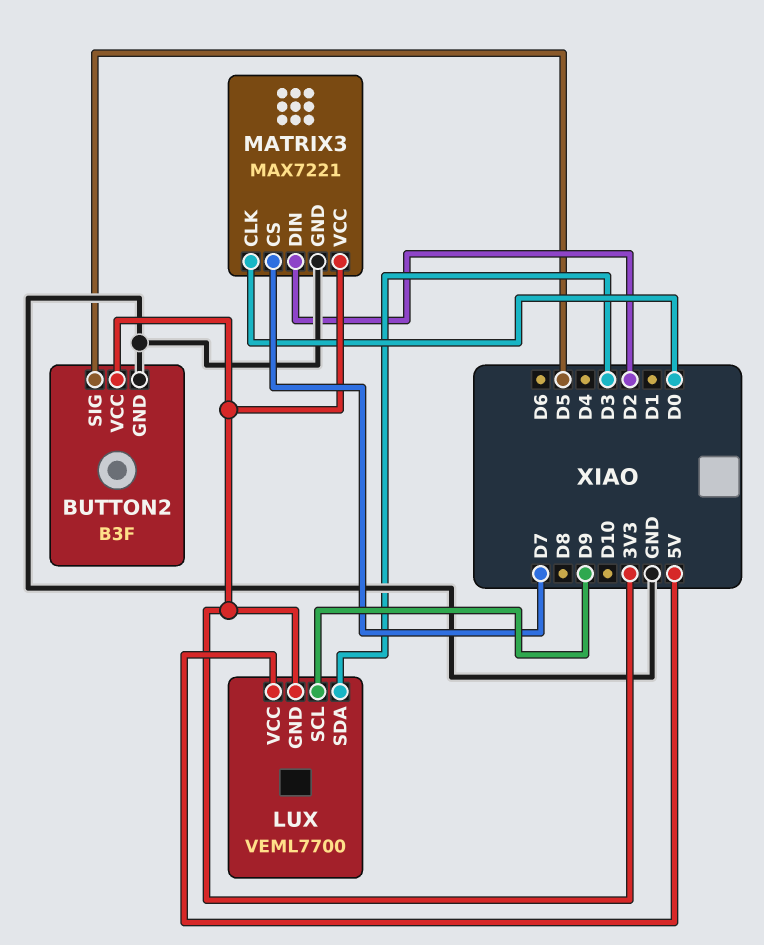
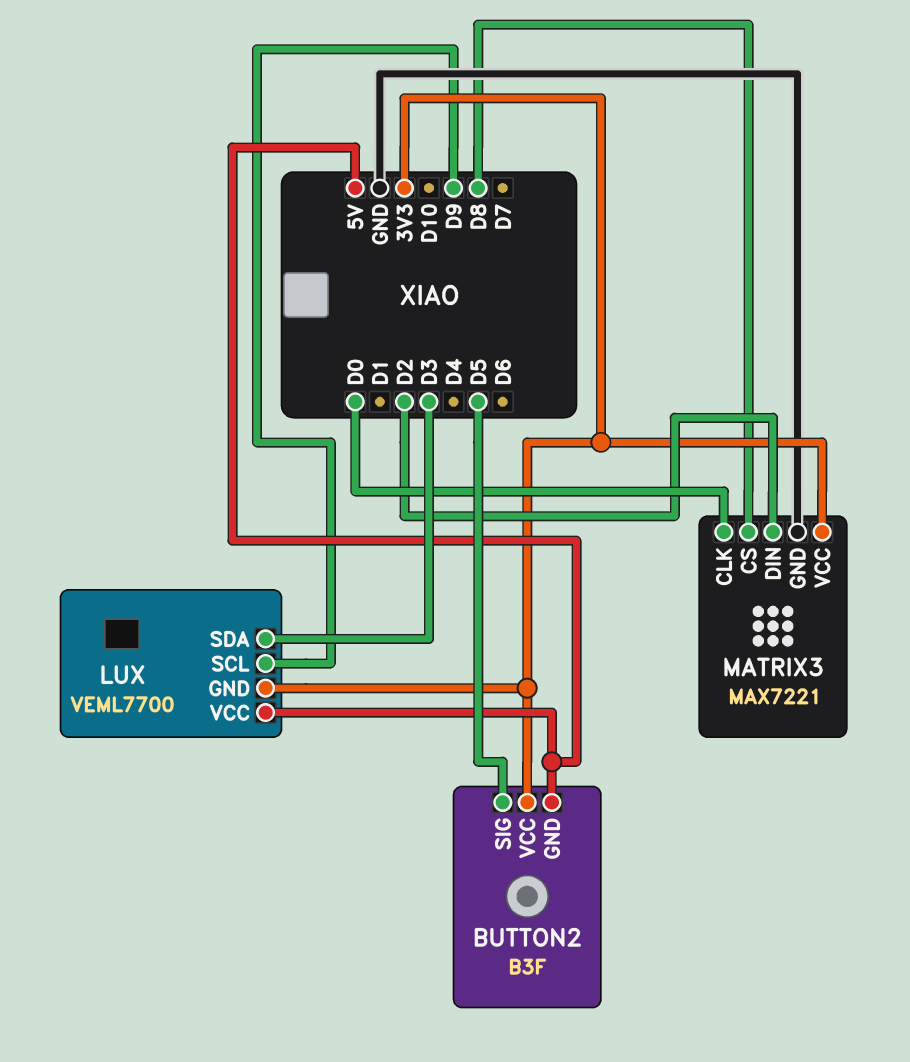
BUTTON2 pin GND: GND -> 5V
MATRIX3 pin CS: D7 -> D8

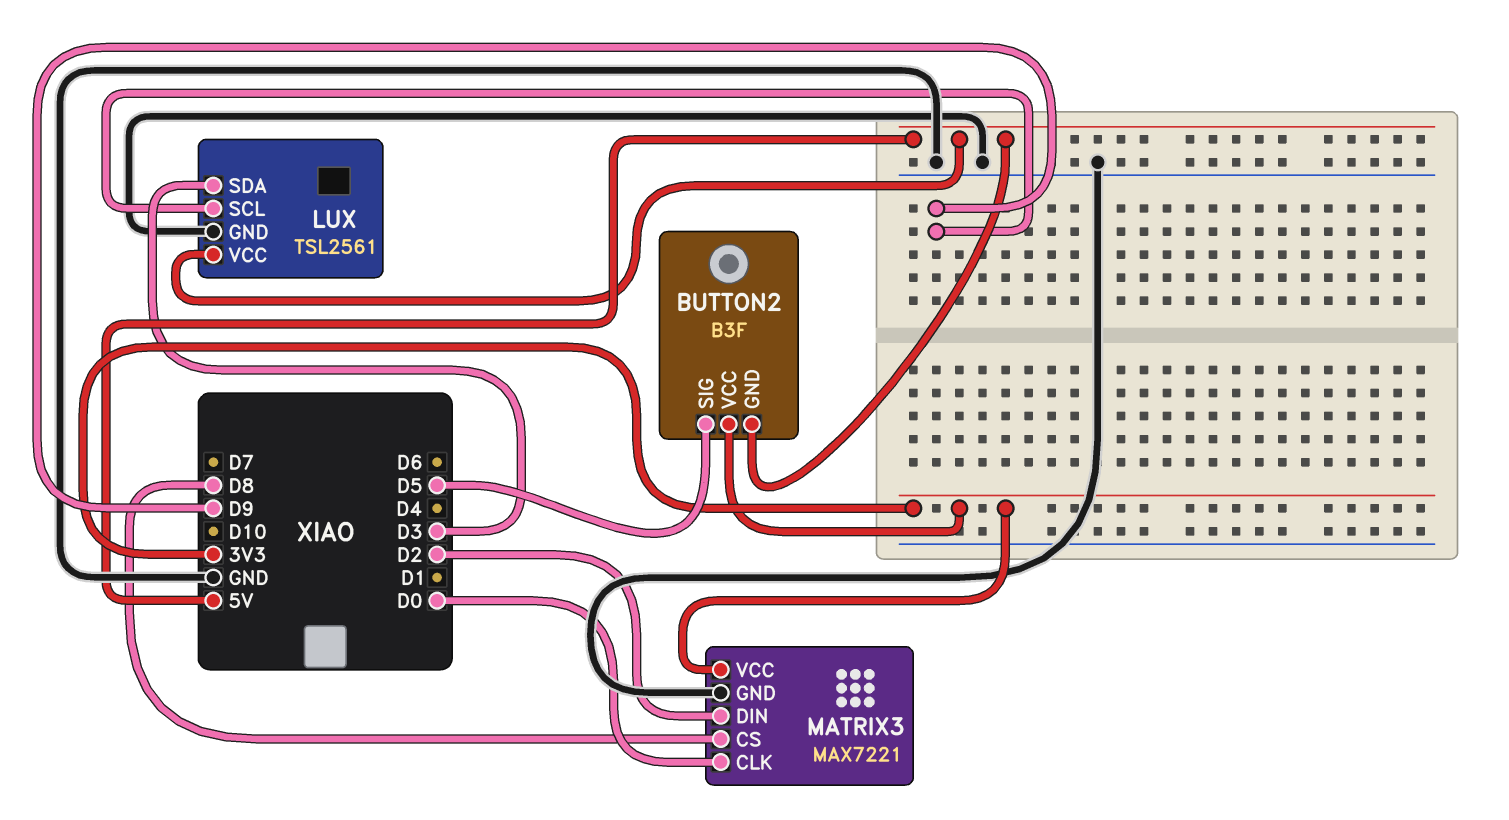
LUX: VEML7700 -> TSL2561
LUX pin GND: 3V3 -> GND

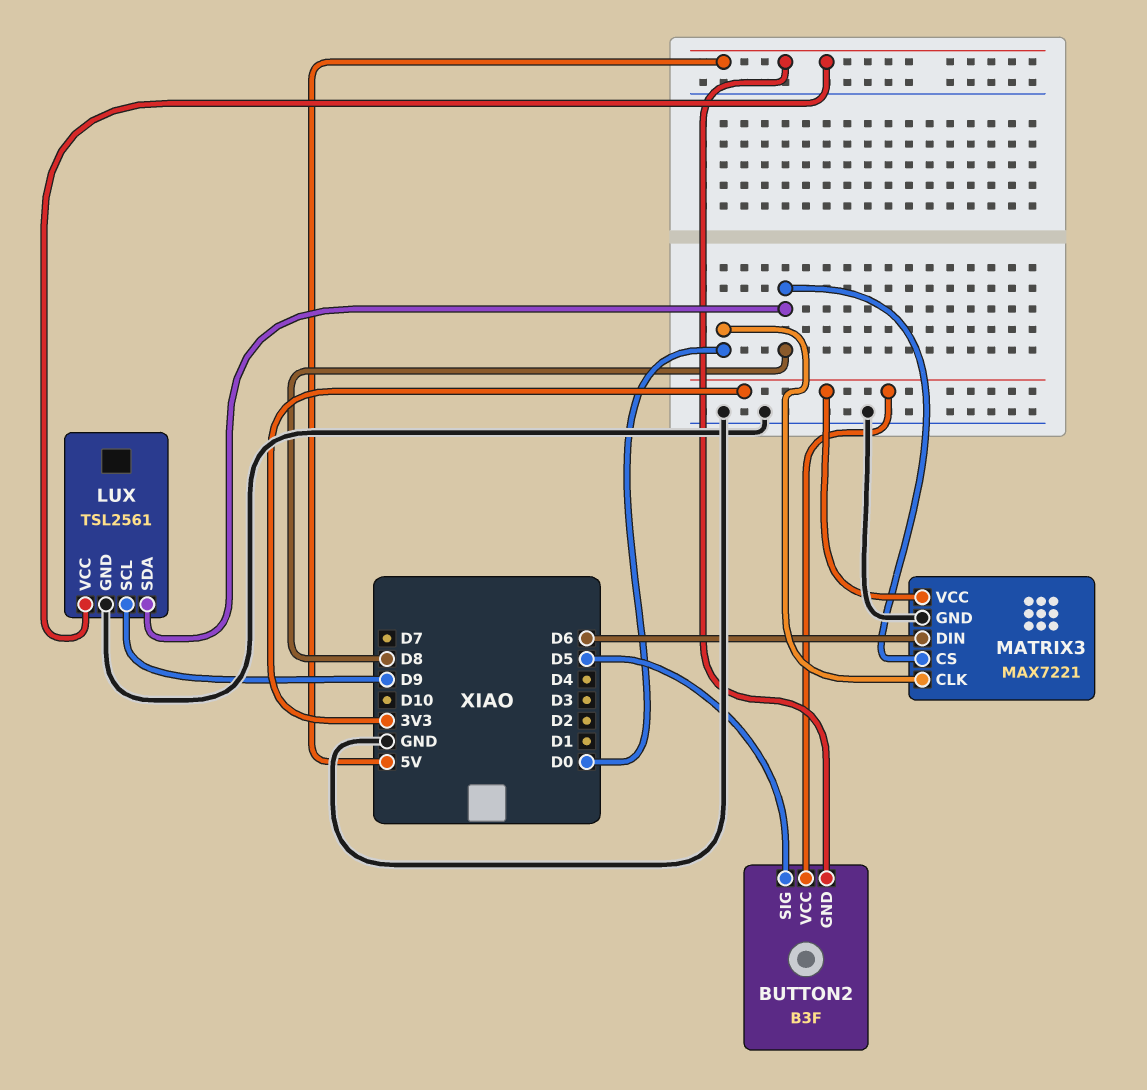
LUX pin SDA: D3 -> D8
MATRIX3 pin DIN: D2 -> D6

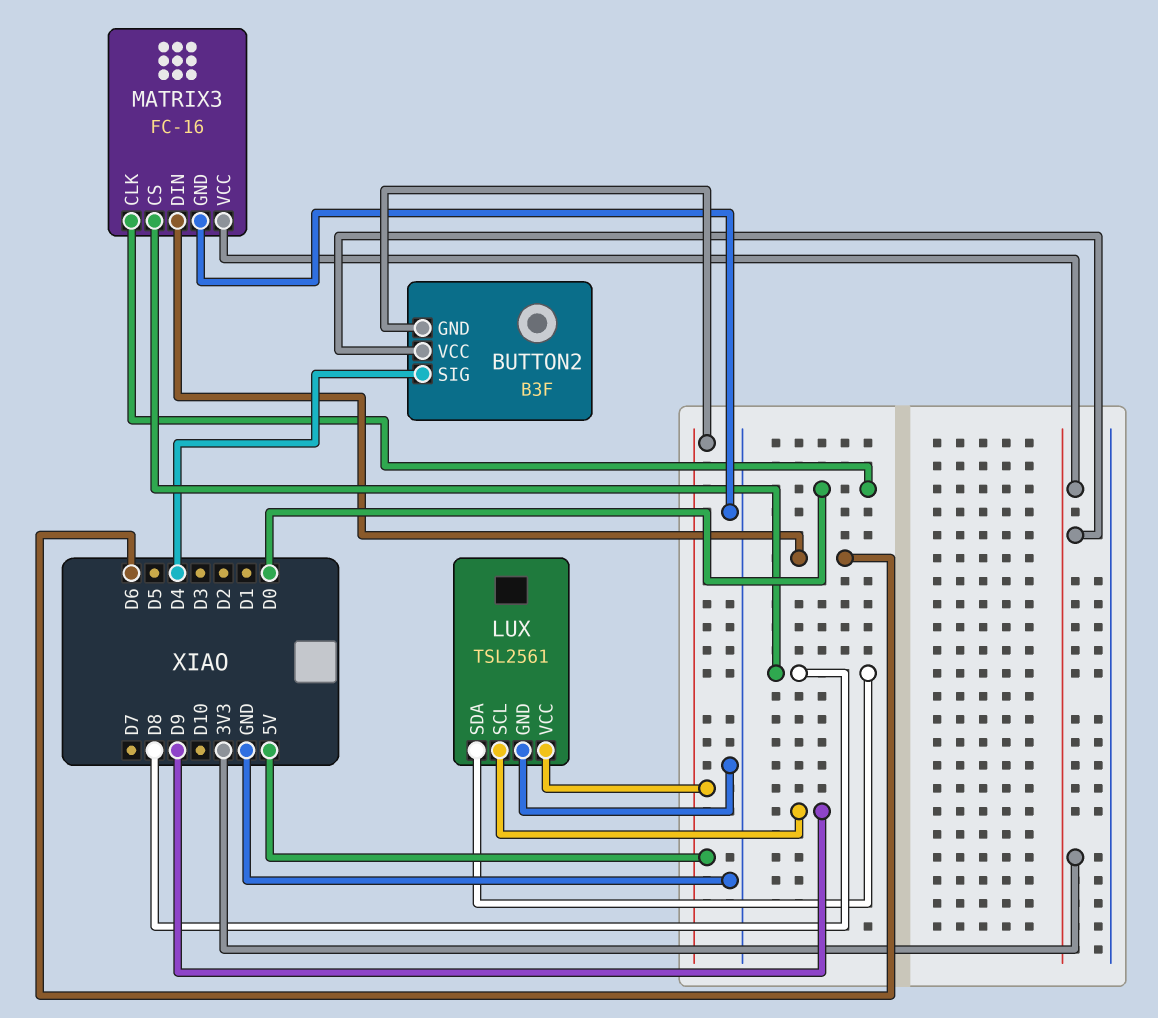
BUTTON2 pin SIG: D5 -> D4
MATRIX3: MAX7221 -> FC-16

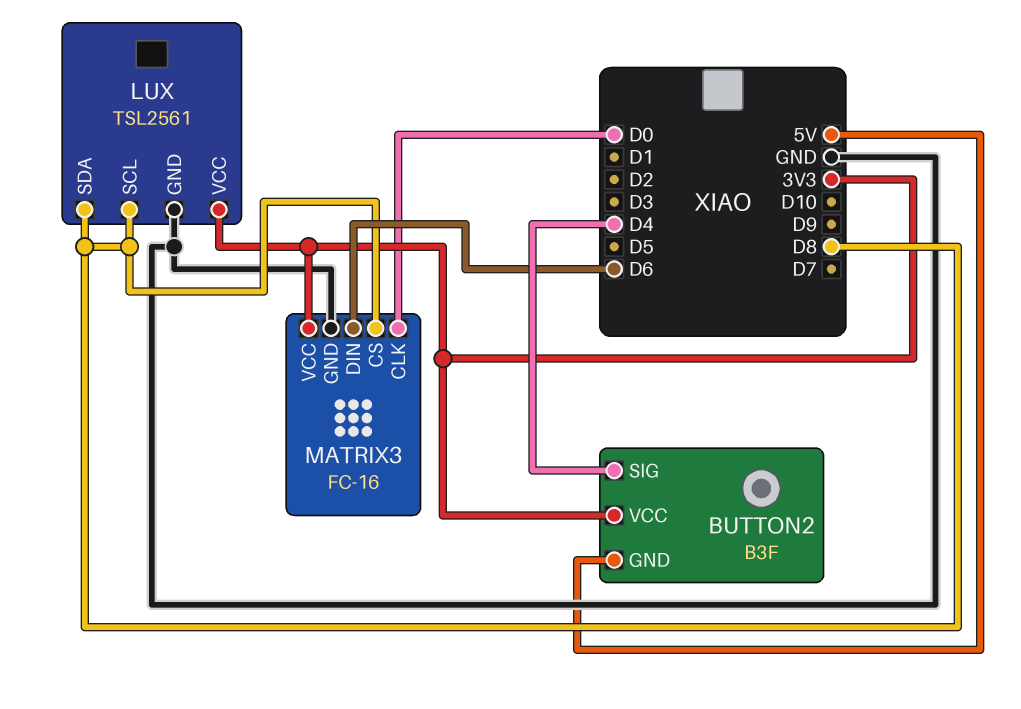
LUX pin SCL: D9 -> D8
LUX pin VCC: 5V -> 3V3

